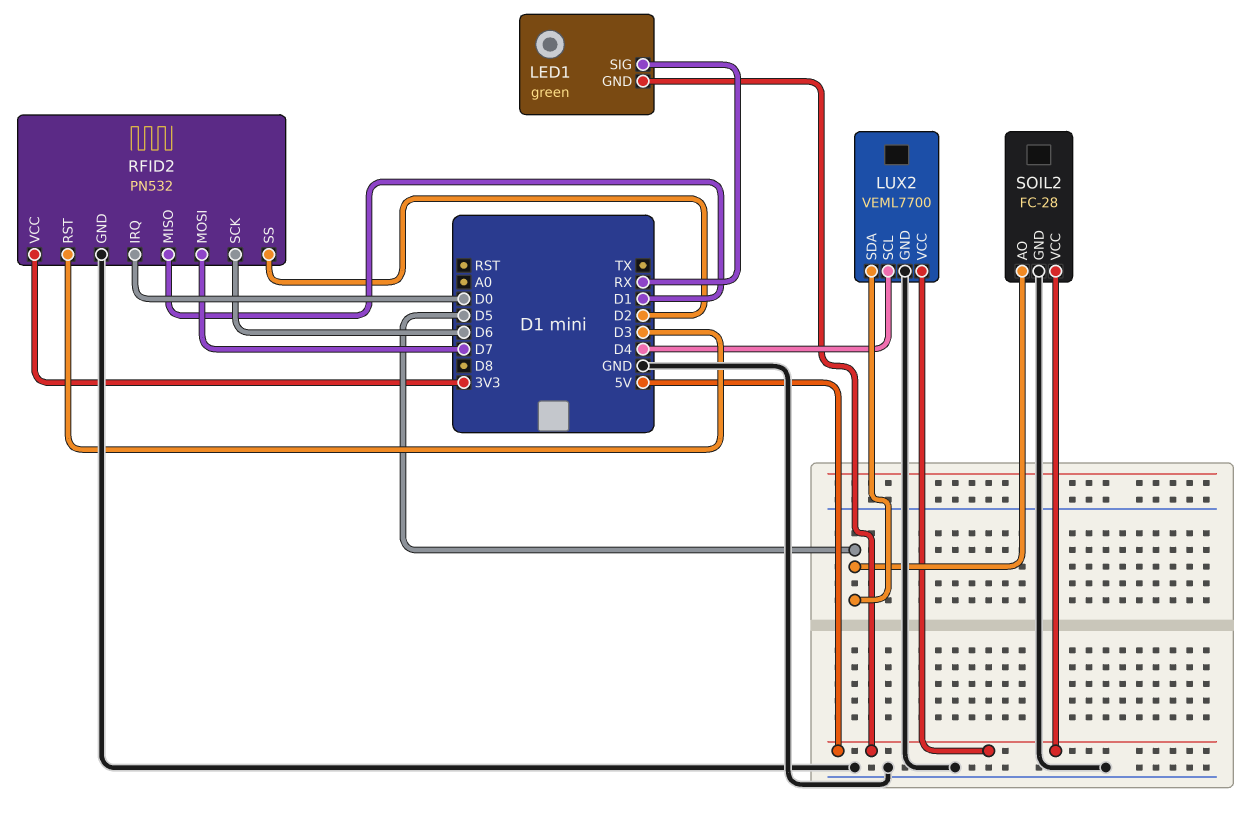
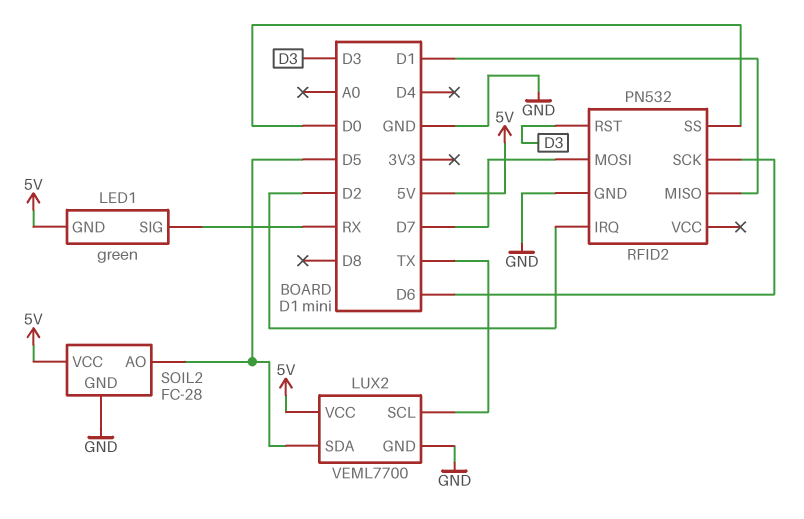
LUX2 pin SCL: D4 -> TX
RFID2 pin IRQ: D0 -> D2
RFID2 pin SS: D2 -> D0
RFID2 pin VCC: 3V3 -> none

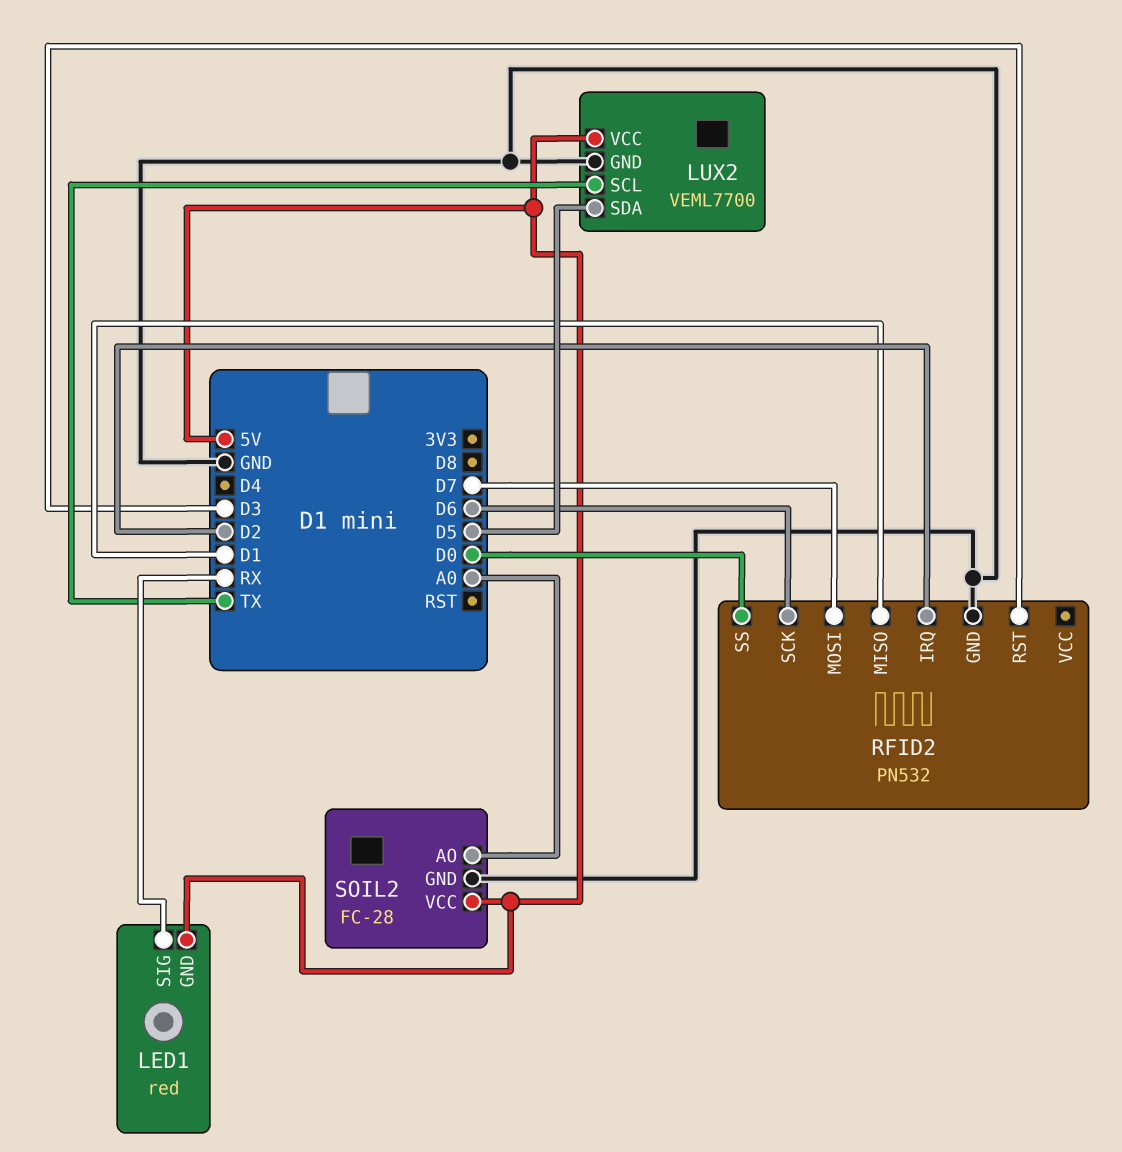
LED1: green -> red
SOIL2 pin AO: D5 -> A0

